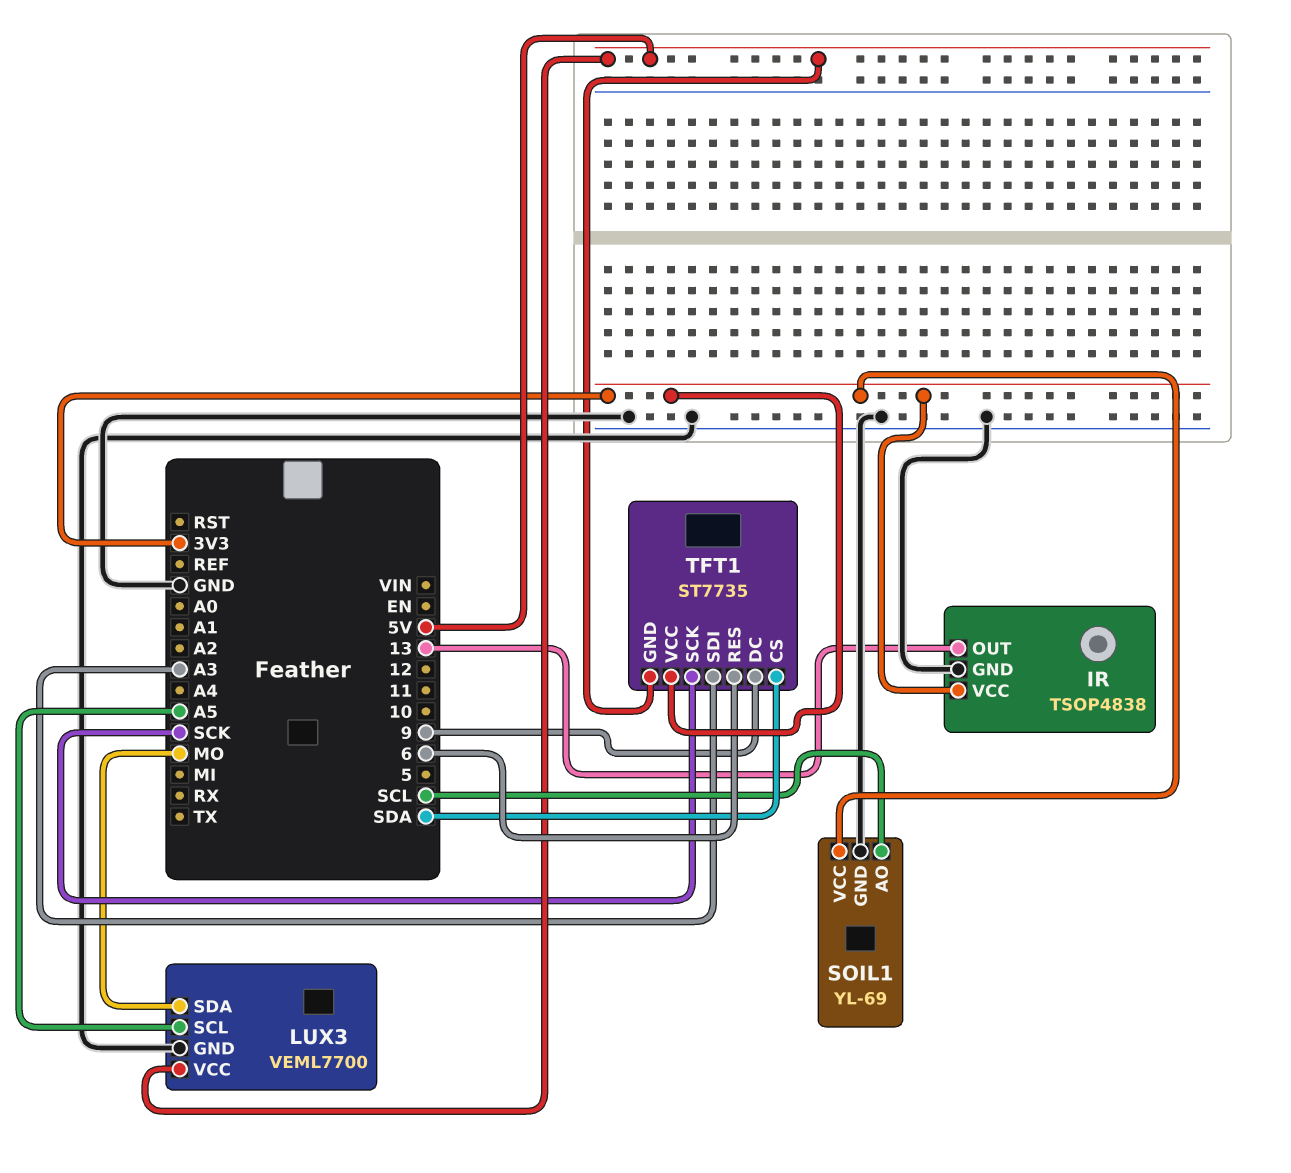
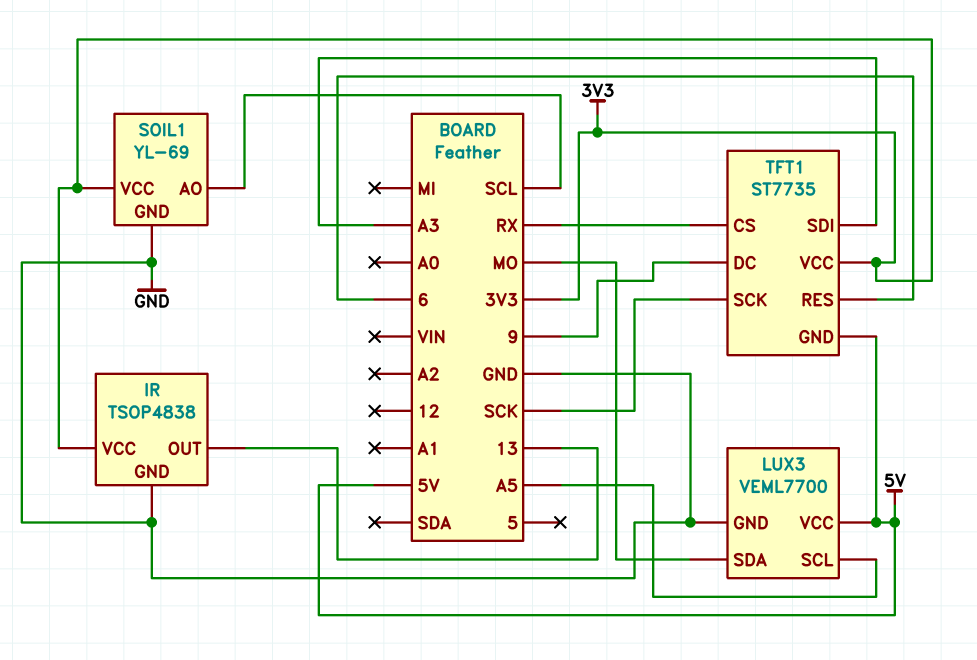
TFT1 pin CS: SDA -> RX

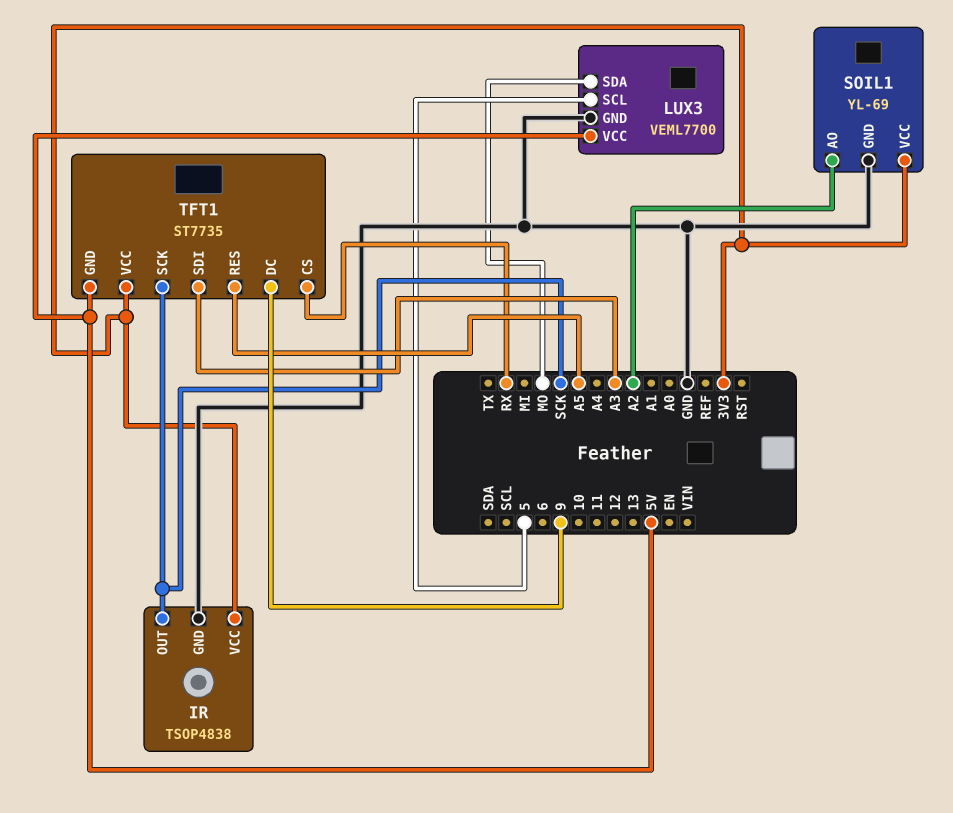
IR pin OUT: 13 -> SCK
LUX3 pin SCL: A5 -> 5
SOIL1 pin AO: SCL -> A2
TFT1 pin RES: 6 -> A5

